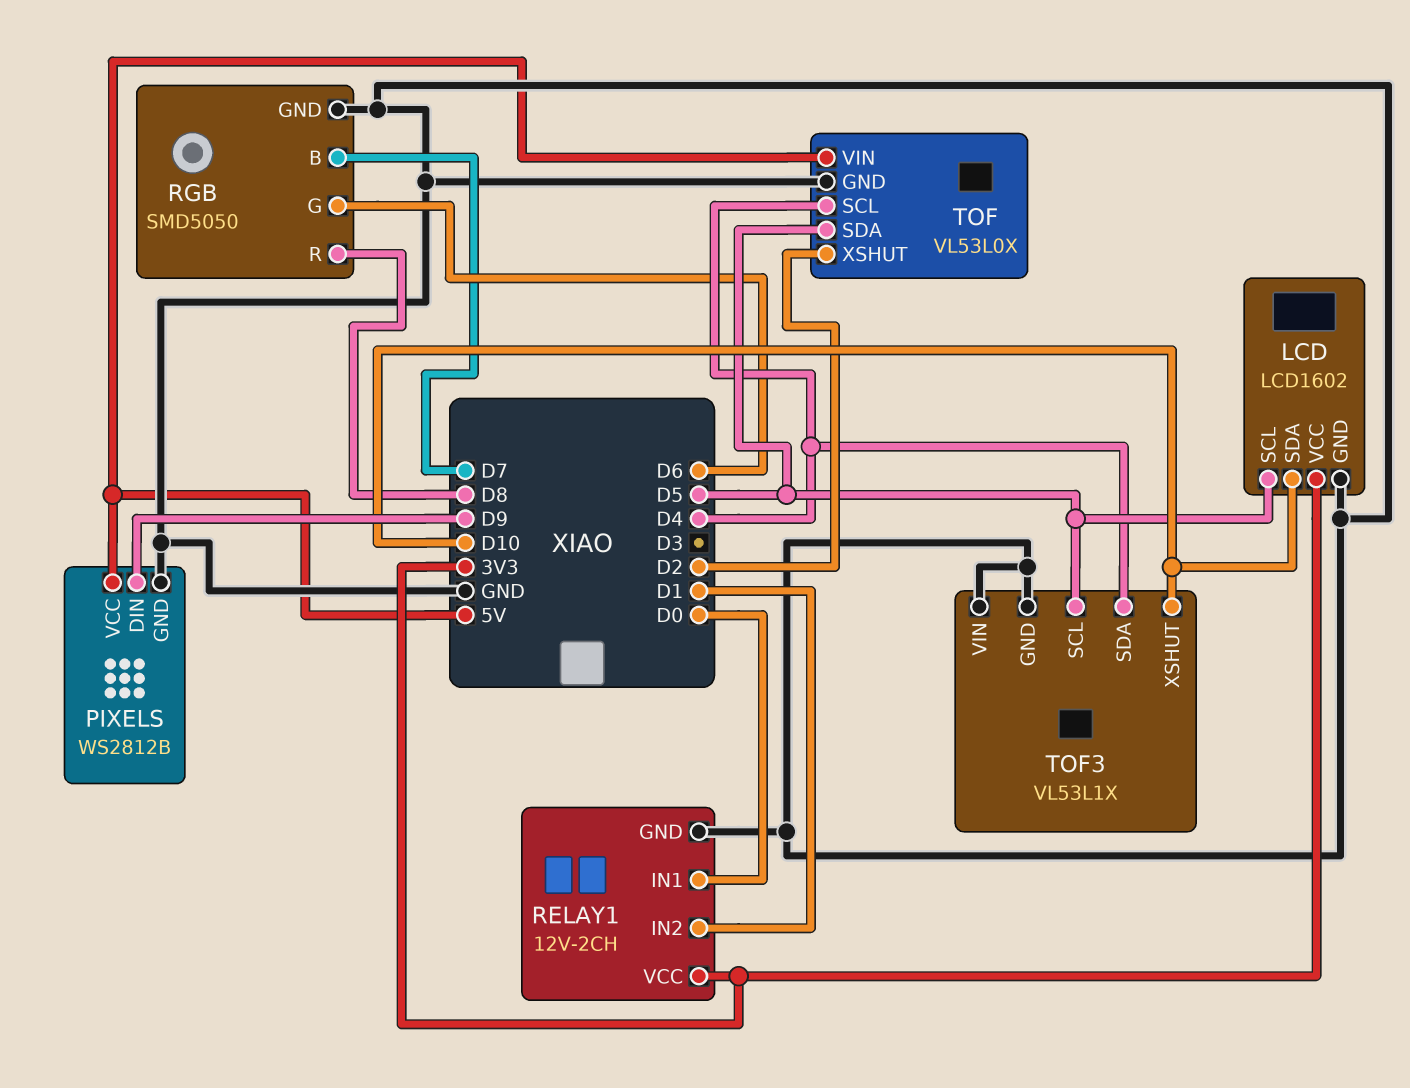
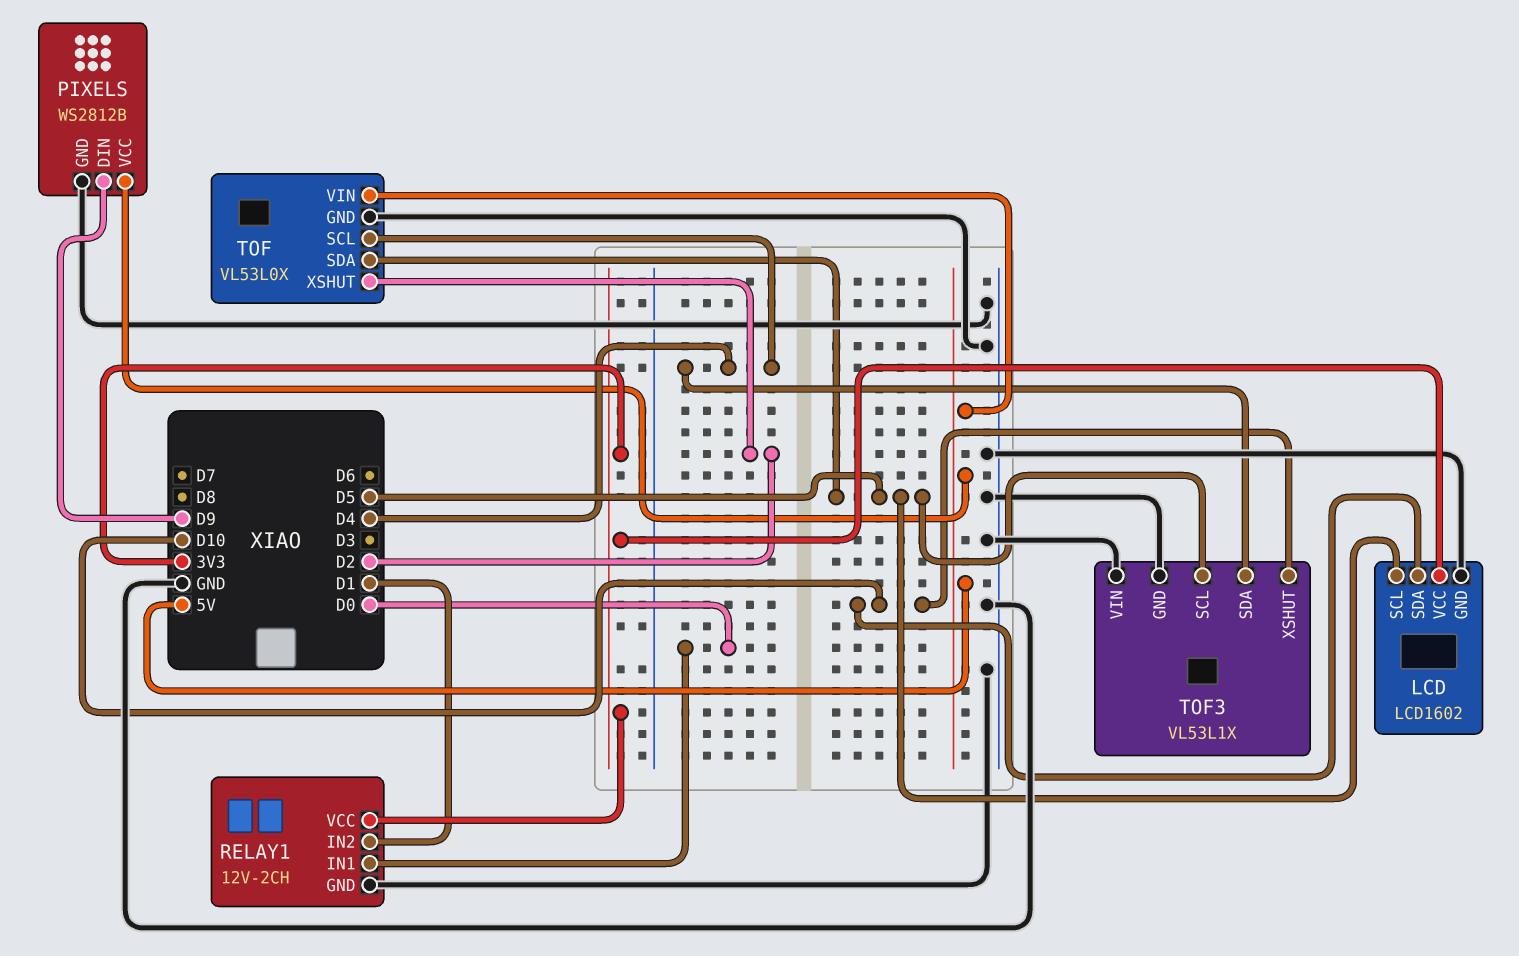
RGB: SMD5050 -> none
RGB pin B: D7 -> none
RGB pin G: D6 -> none
RGB pin GND: GND -> none
RGB pin R: D8 -> none

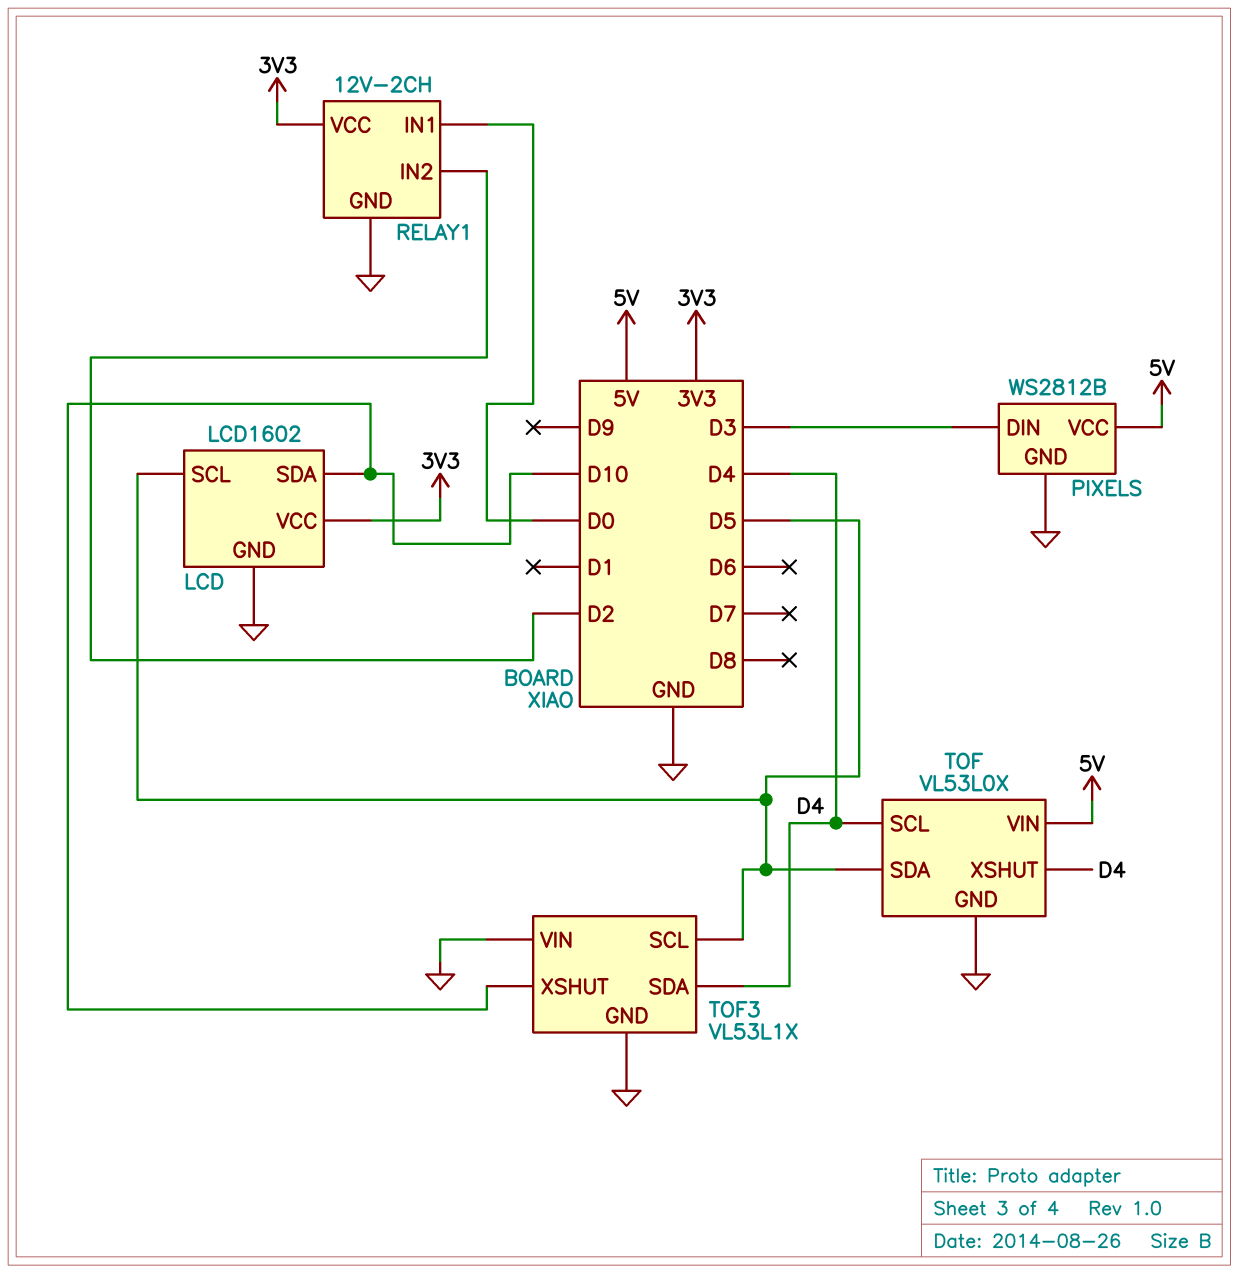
PIXELS pin DIN: D9 -> D3
RELAY1 pin IN2: D1 -> D2
TOF pin XSHUT: D2 -> D4

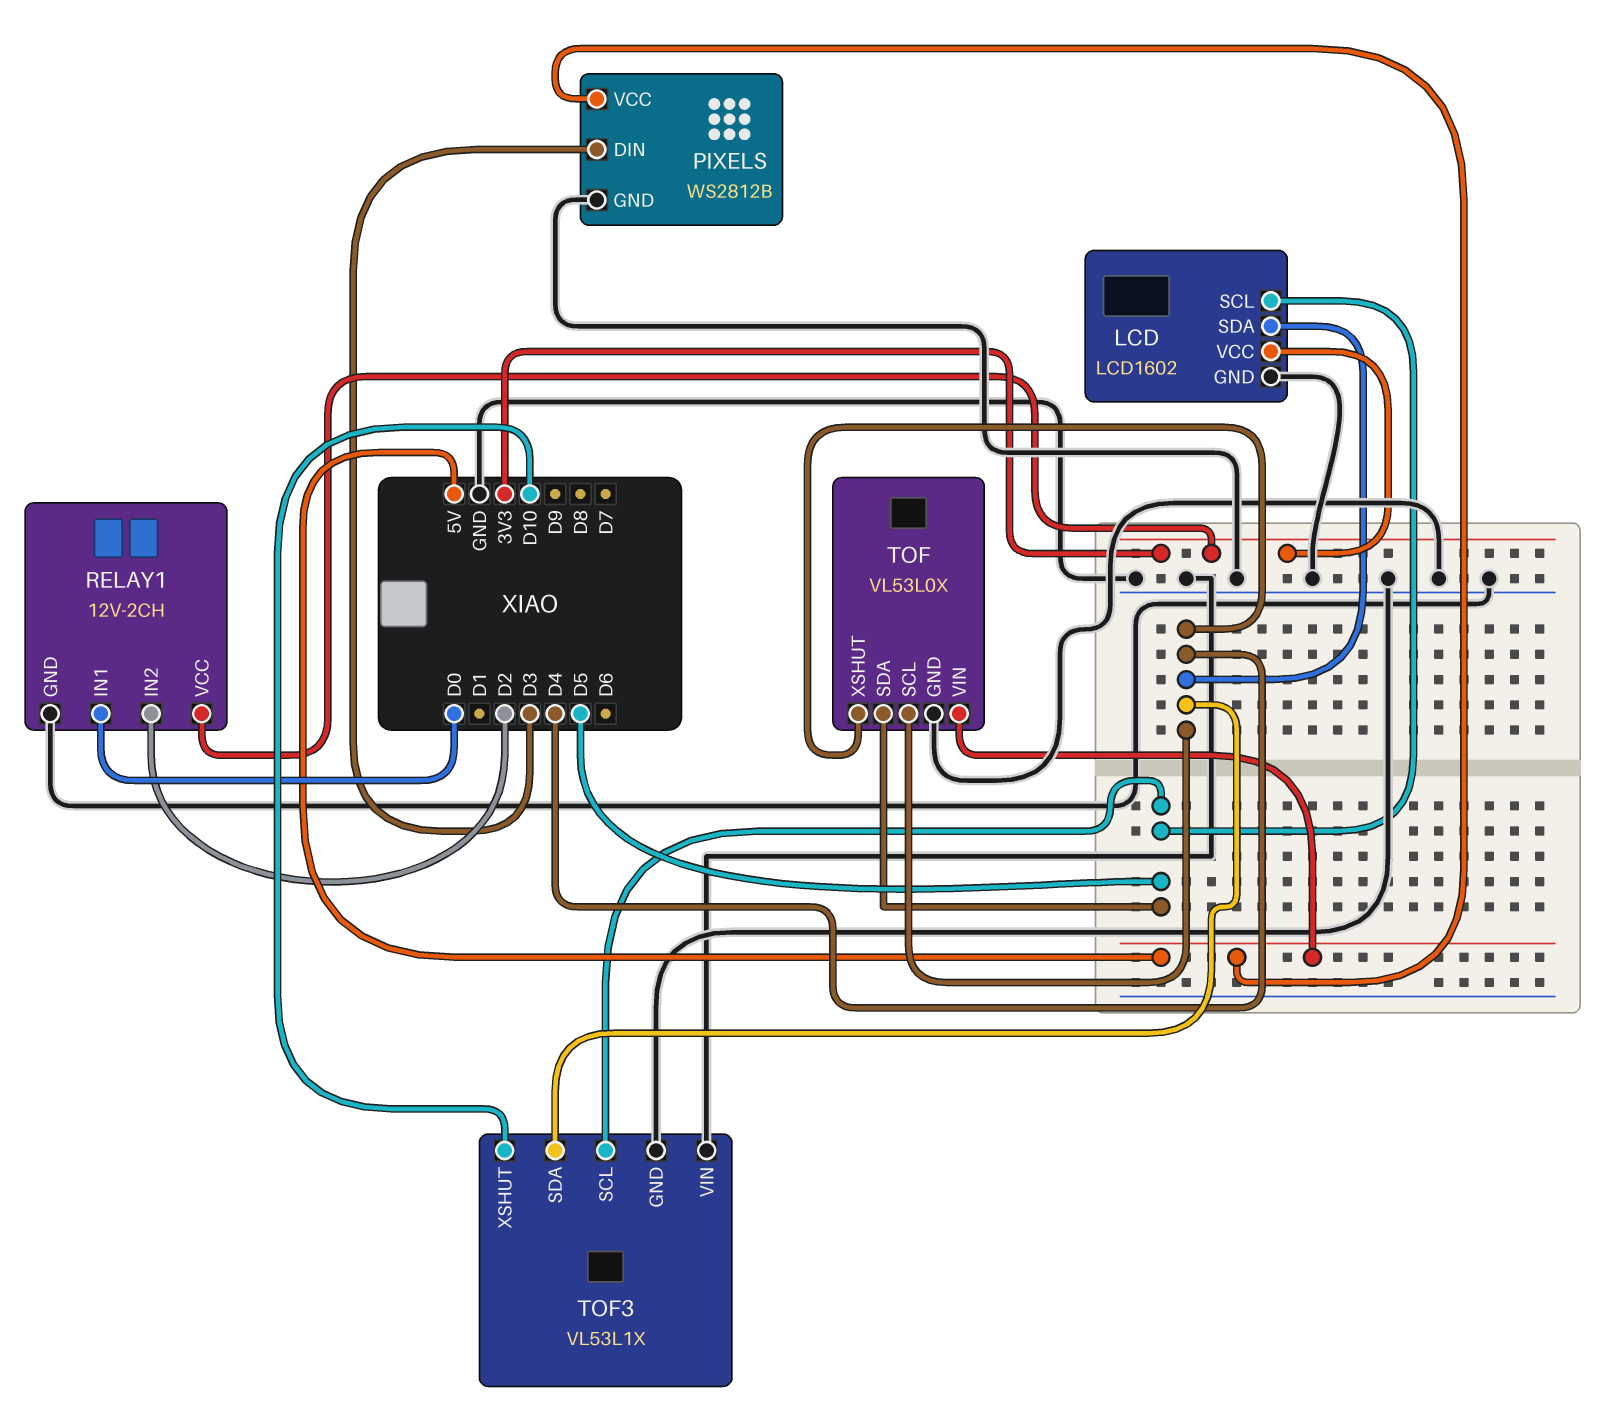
LCD pin SDA: D10 -> D4

